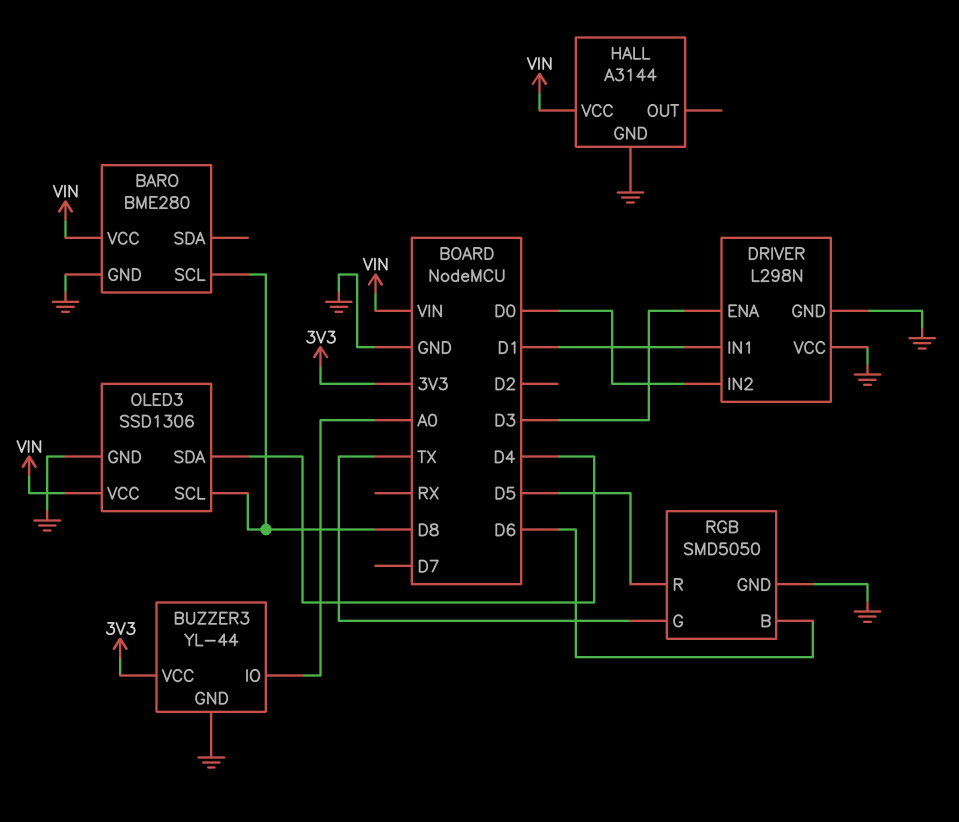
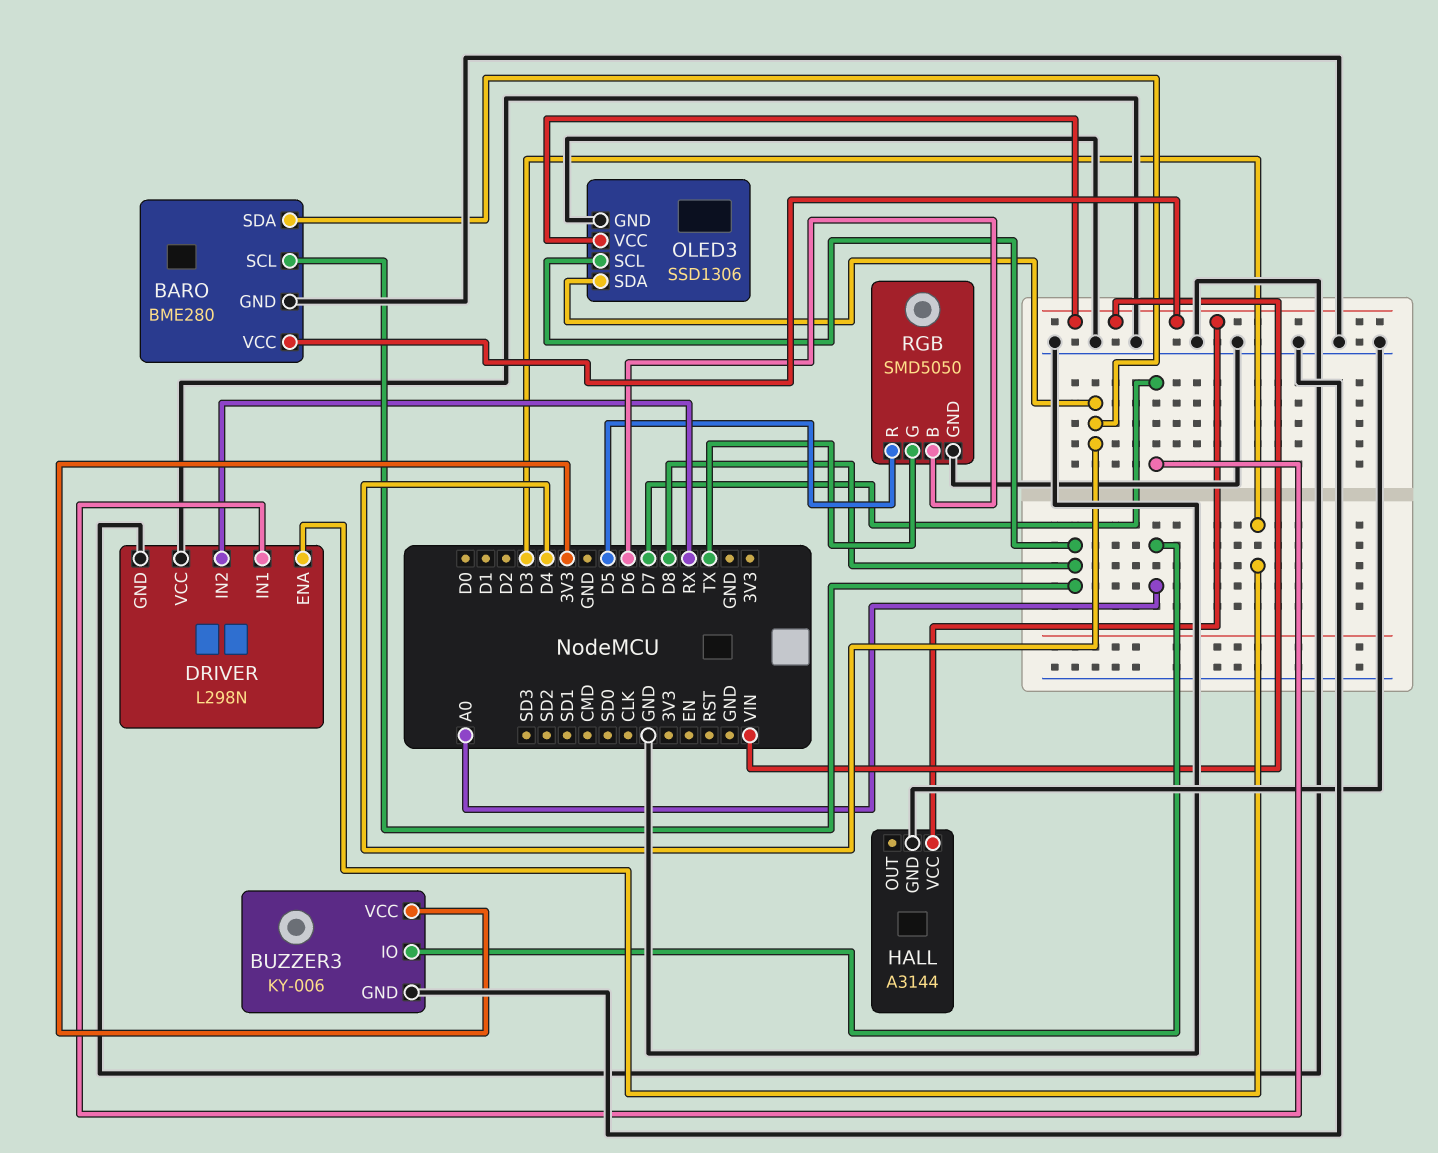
BARO pin SDA: none -> D4
BUZZER3: YL-44 -> KY-006
DRIVER pin IN1: D1 -> D7
DRIVER pin IN2: D0 -> RX

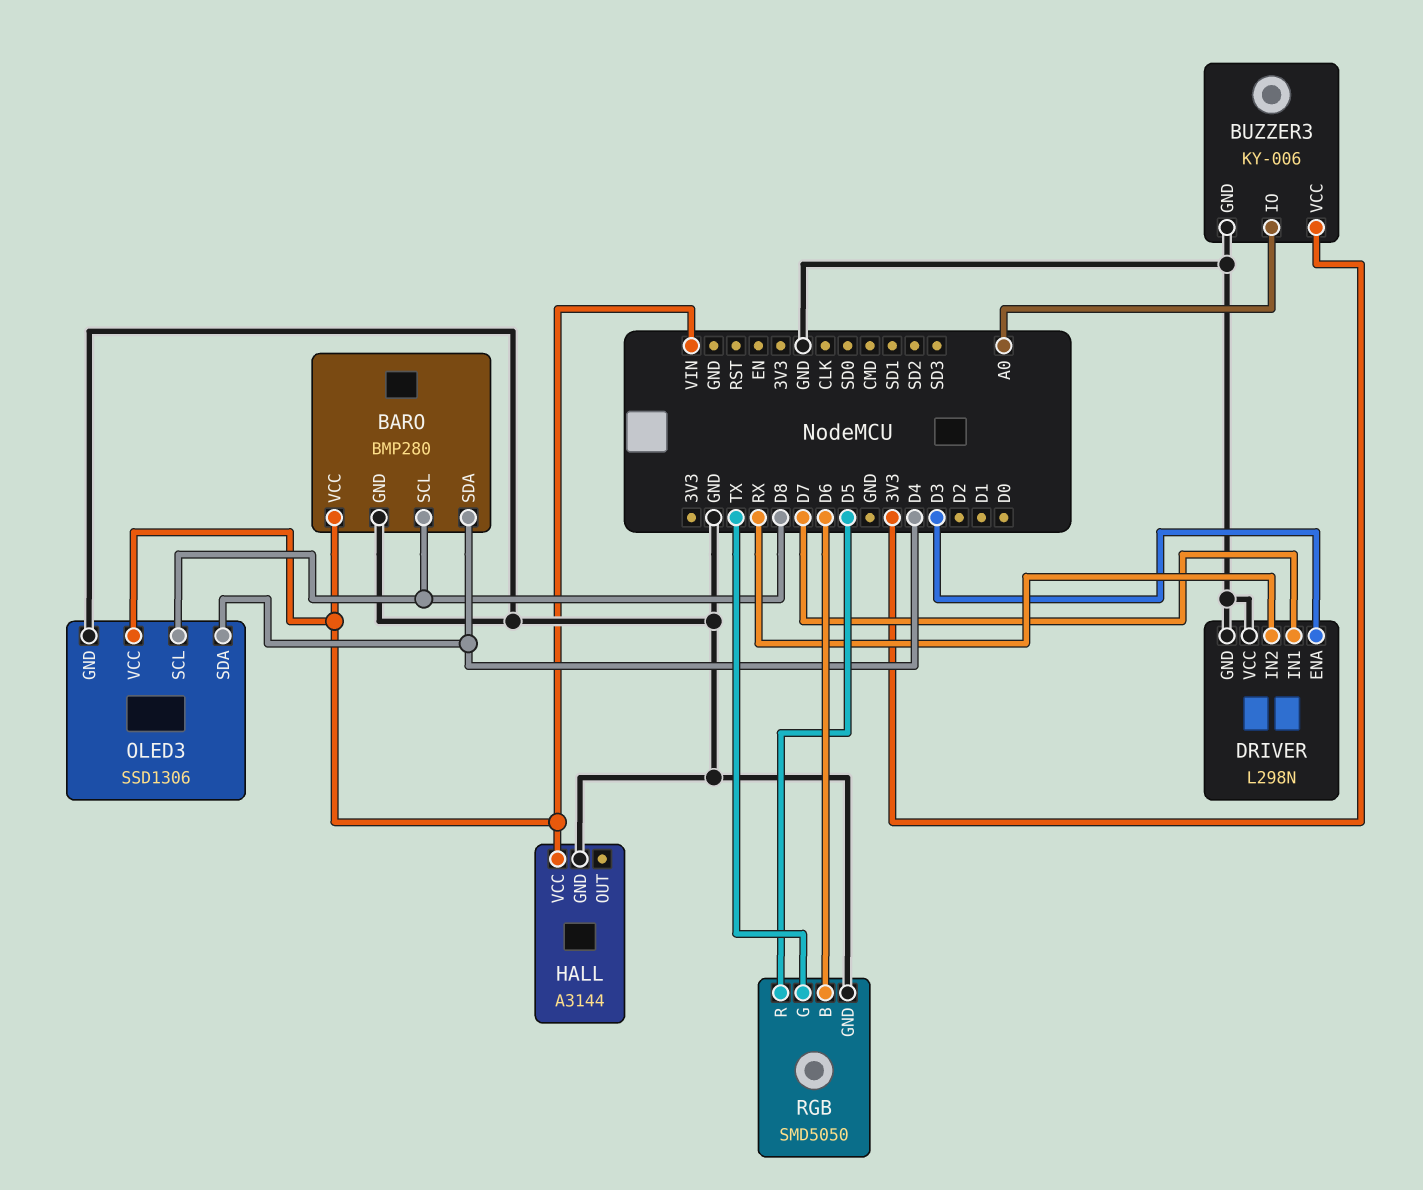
BARO: BME280 -> BMP280

